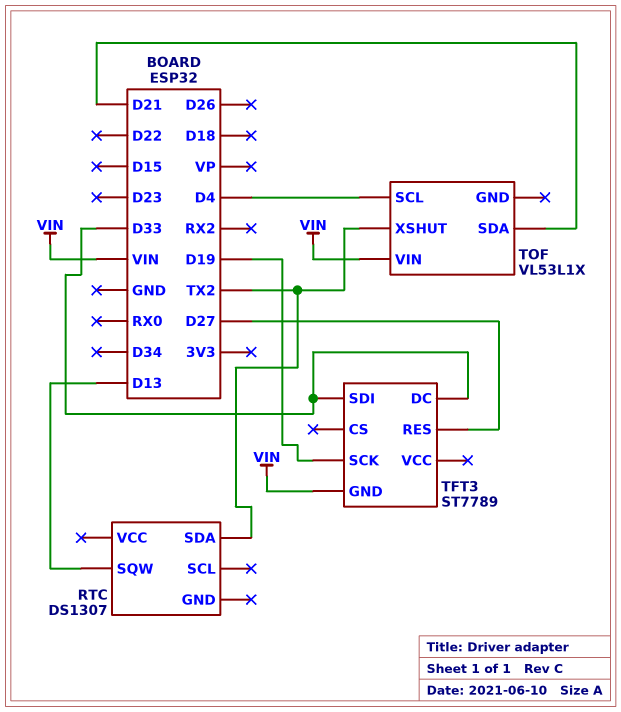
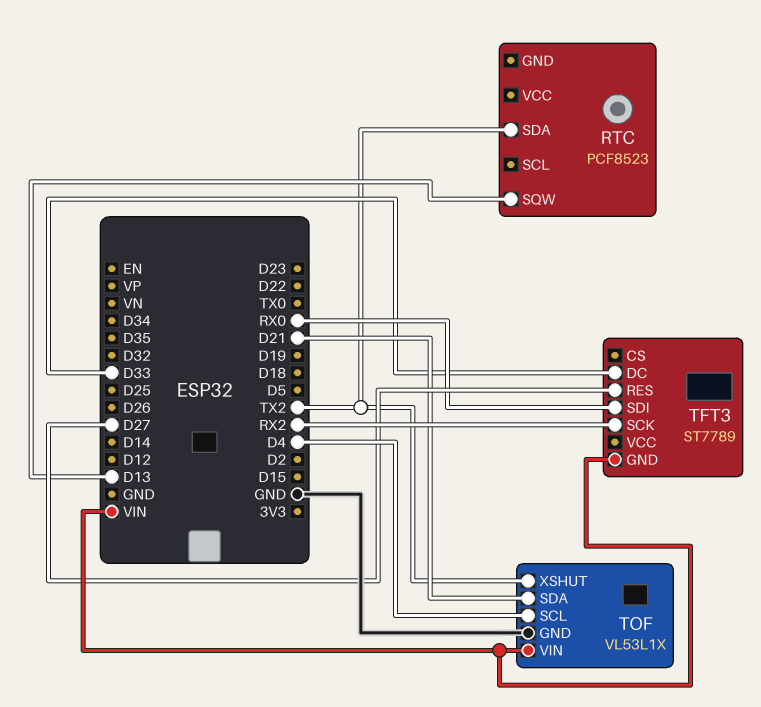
RTC: DS1307 -> PCF8523
TFT3 pin SCK: D19 -> RX2
TFT3 pin SDI: D33 -> RX0
TOF pin GND: none -> GND

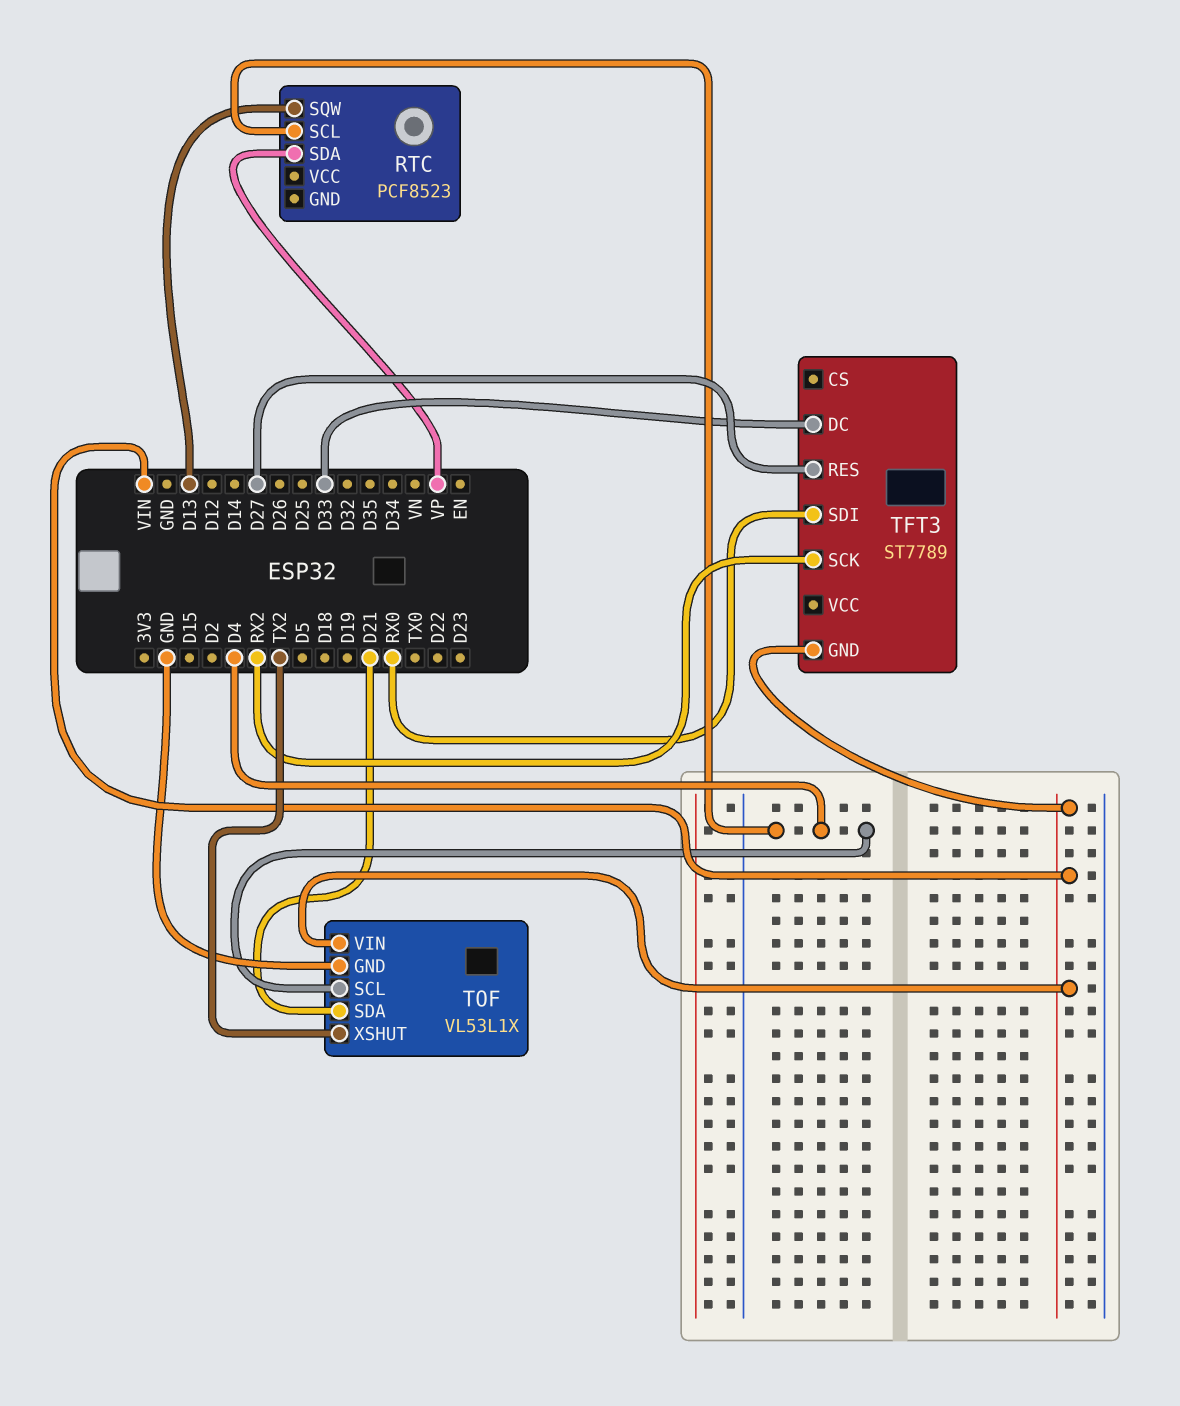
RTC pin SCL: none -> D4
RTC pin SDA: TX2 -> VP

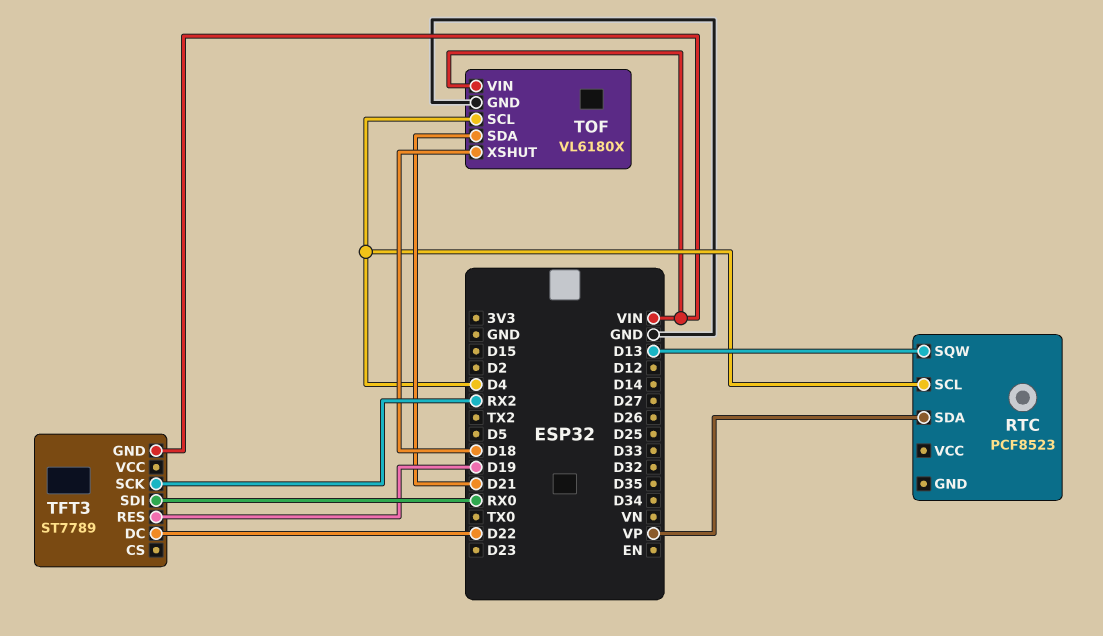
TFT3 pin DC: D33 -> D22
TFT3 pin RES: D27 -> D19
TOF: VL53L1X -> VL6180X
TOF pin XSHUT: TX2 -> D18

